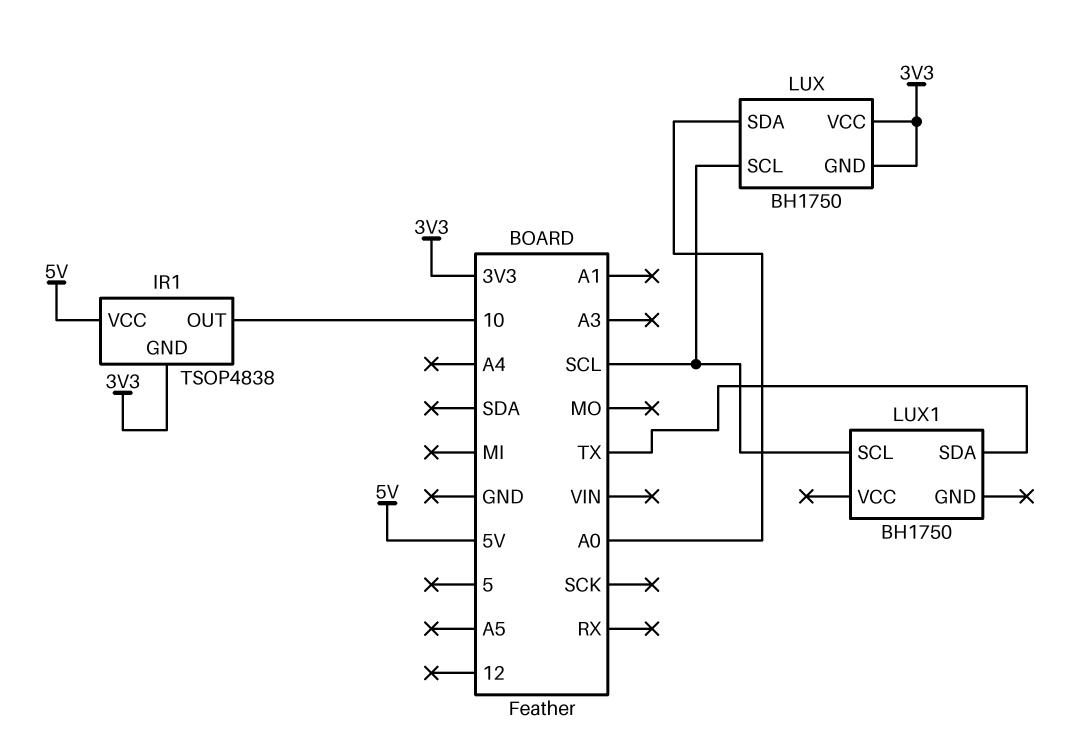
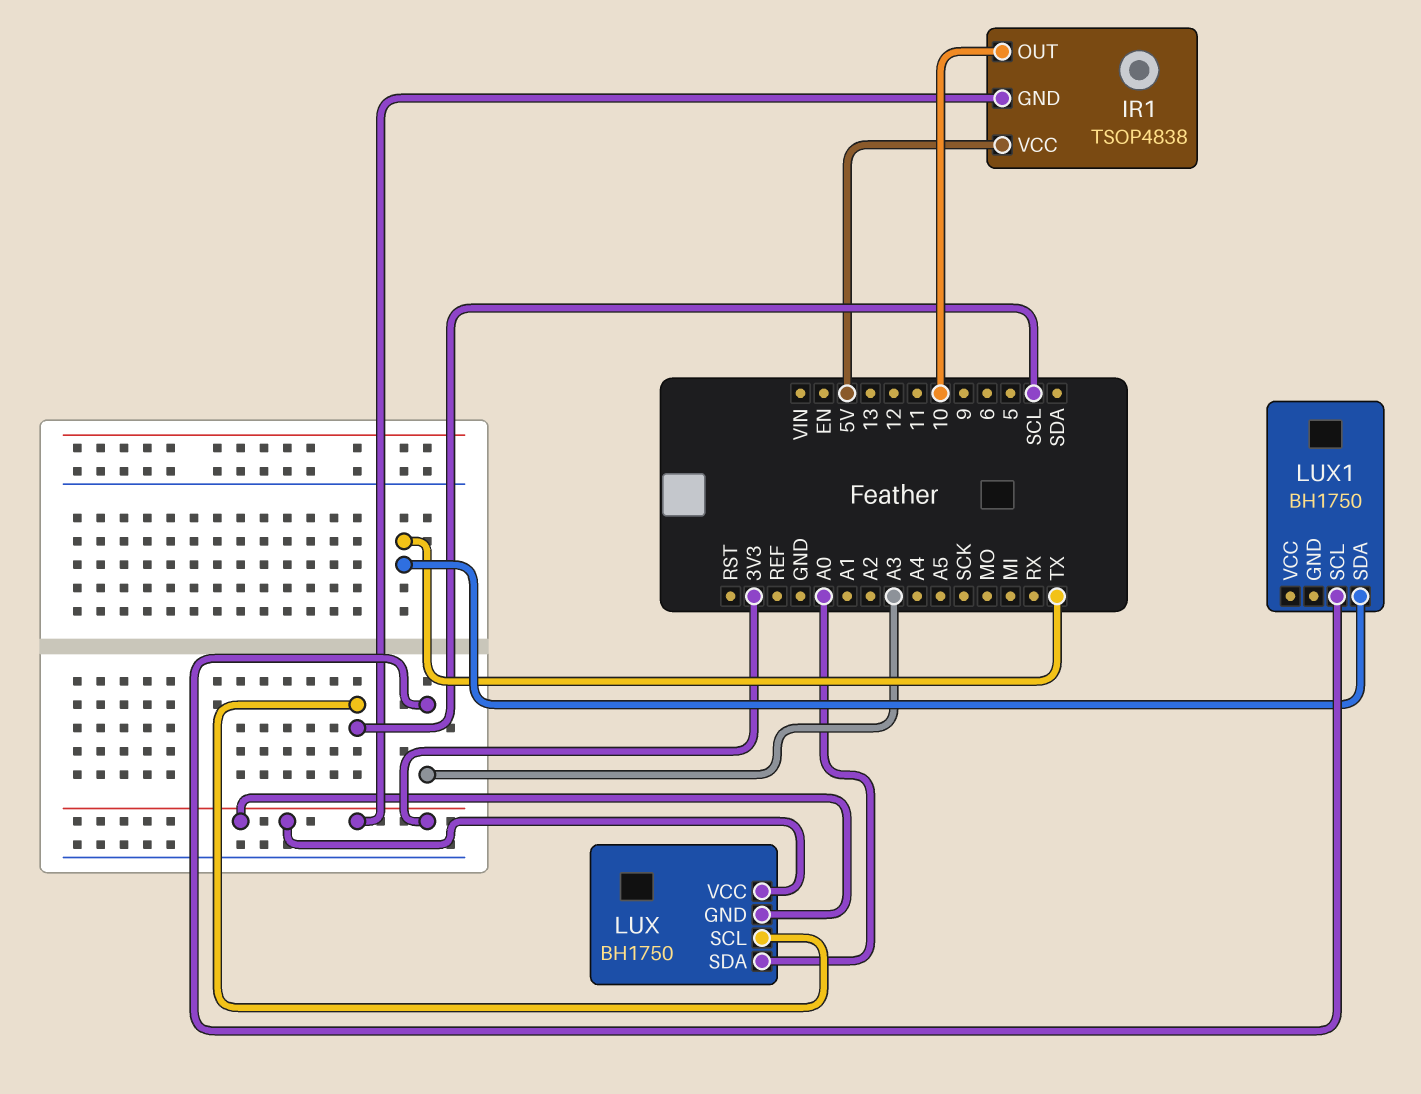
LUX1 pin SCL: SCL -> A3

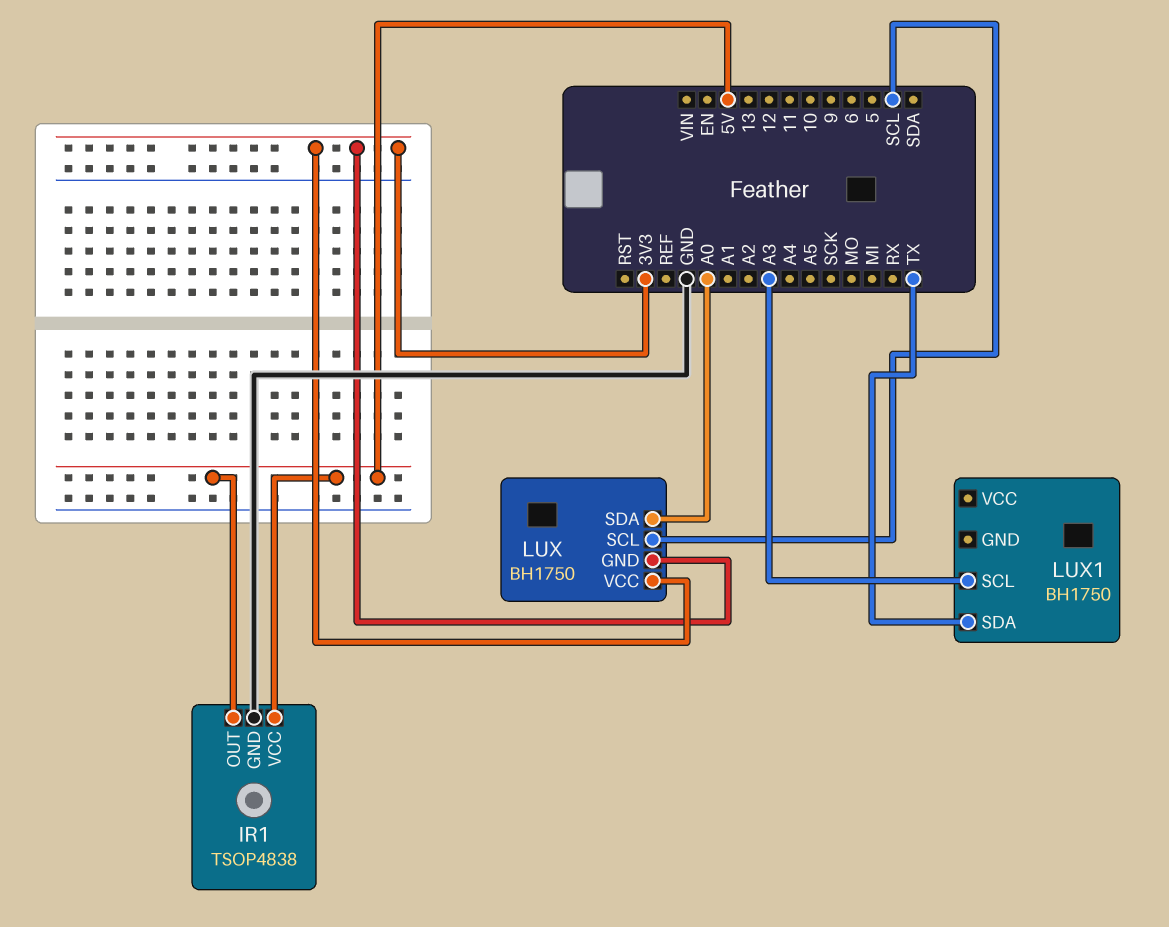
IR1 pin GND: 3V3 -> GND
IR1 pin OUT: 10 -> 5V

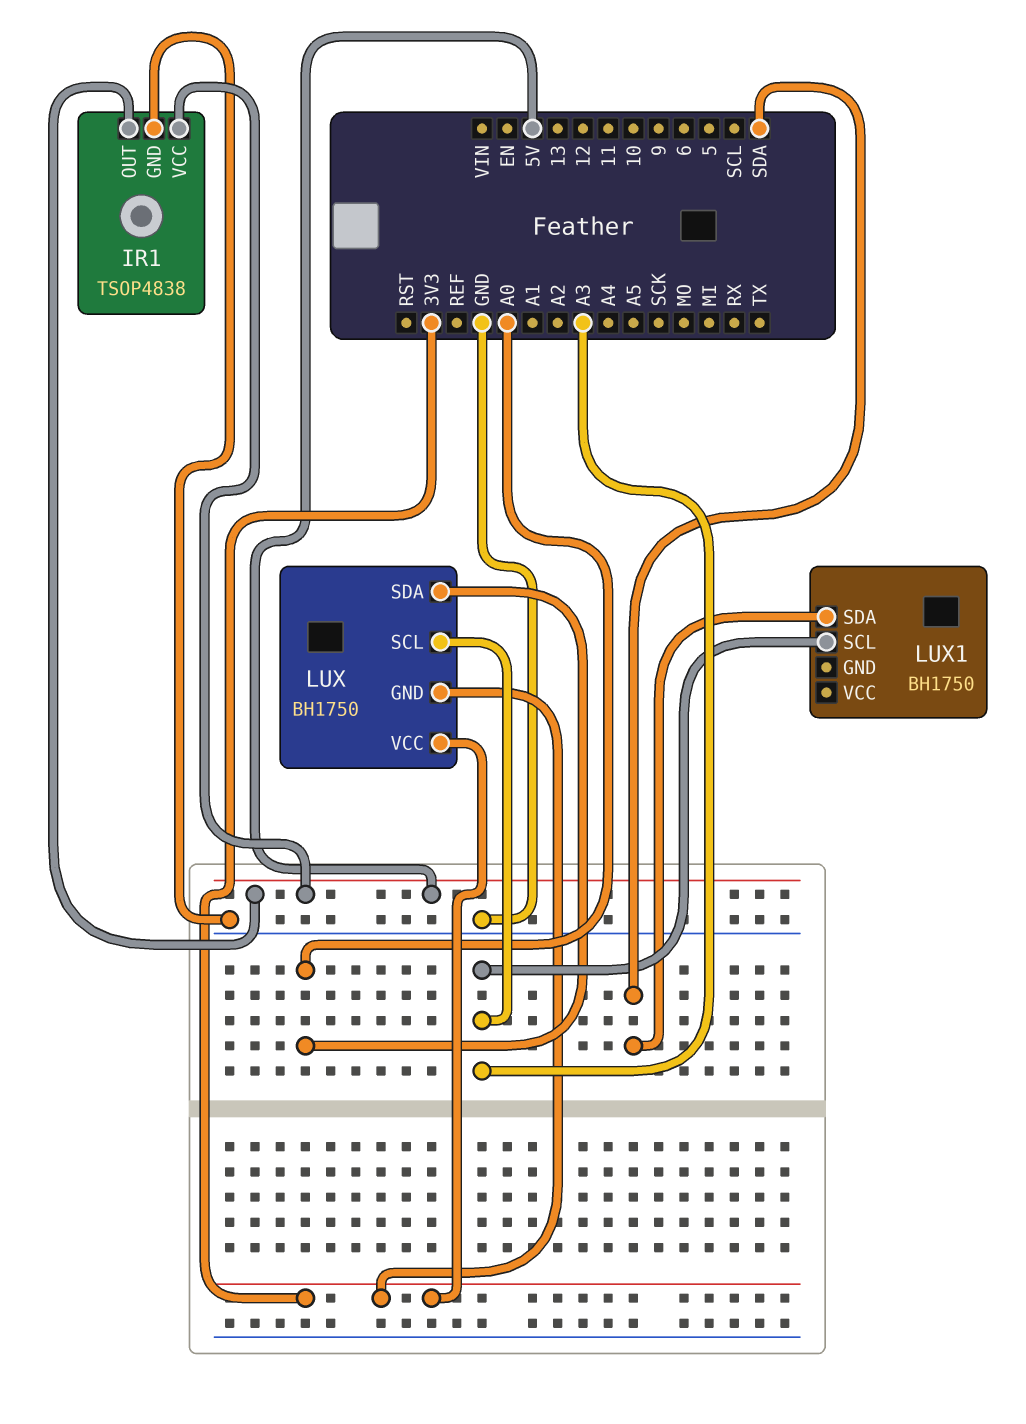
LUX pin SCL: SCL -> A3
LUX1 pin SDA: TX -> SDA

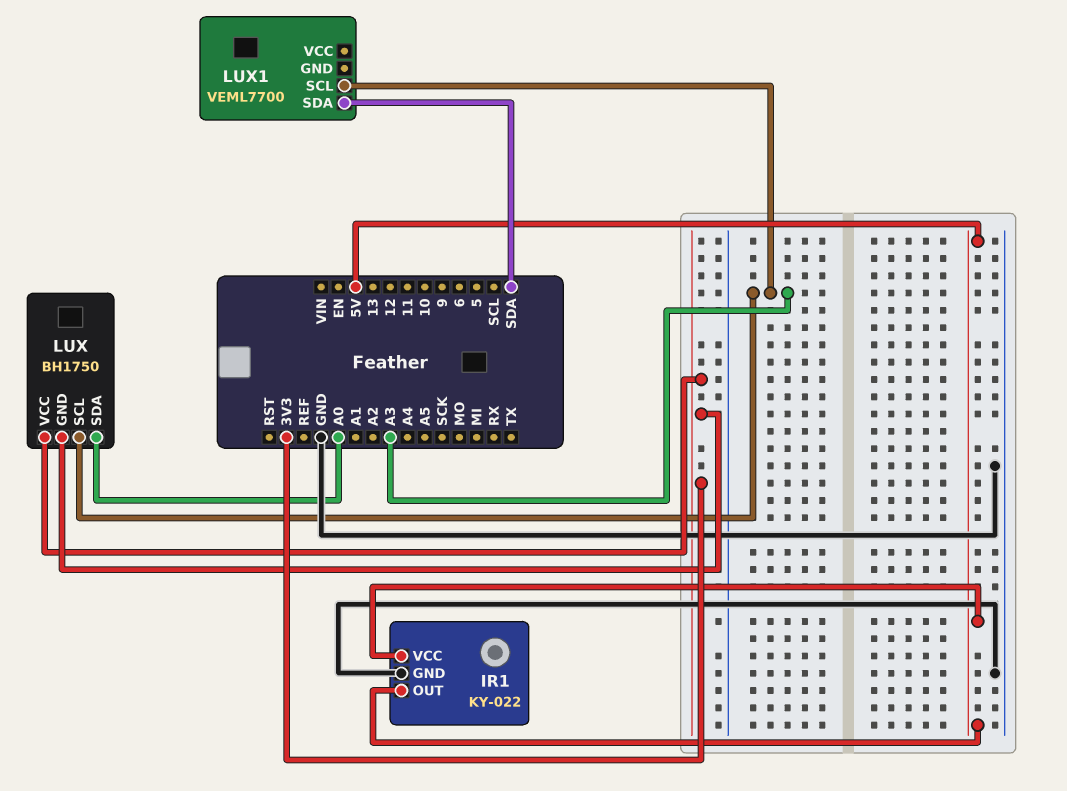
IR1: TSOP4838 -> KY-022
LUX1: BH1750 -> VEML7700

